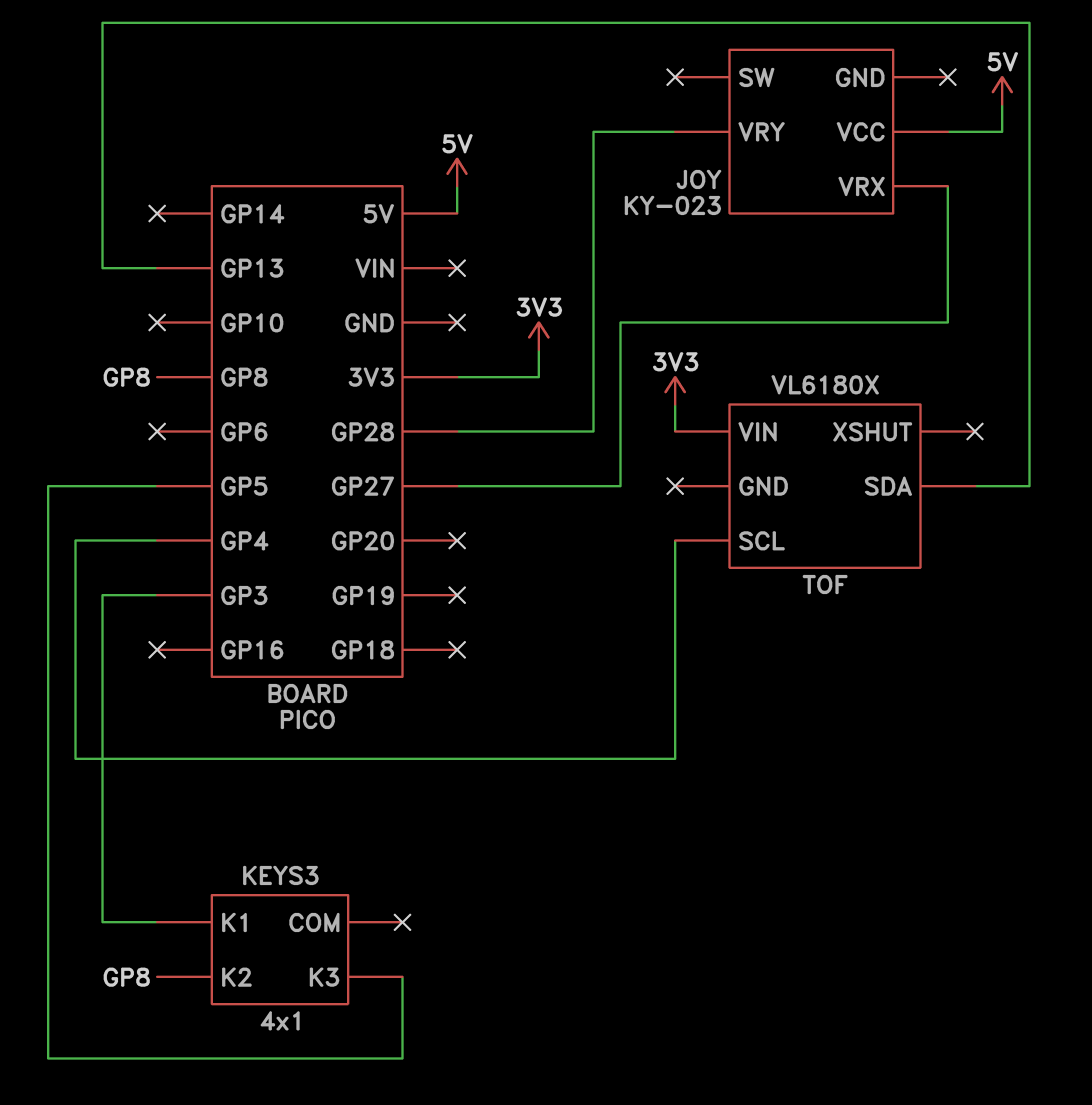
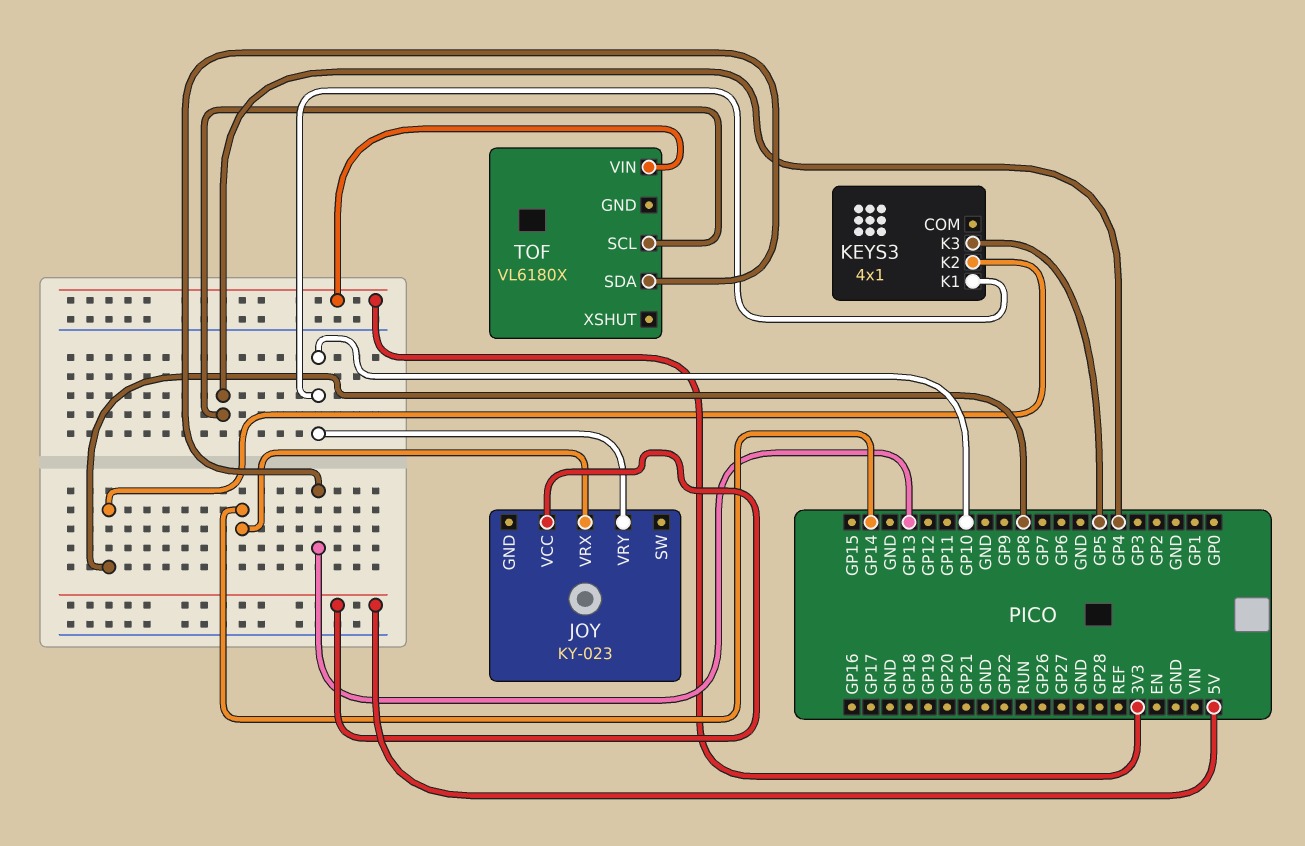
JOY pin VRX: GP27 -> GP14
JOY pin VRY: GP28 -> GP10
KEYS3 pin K1: GP3 -> GP10

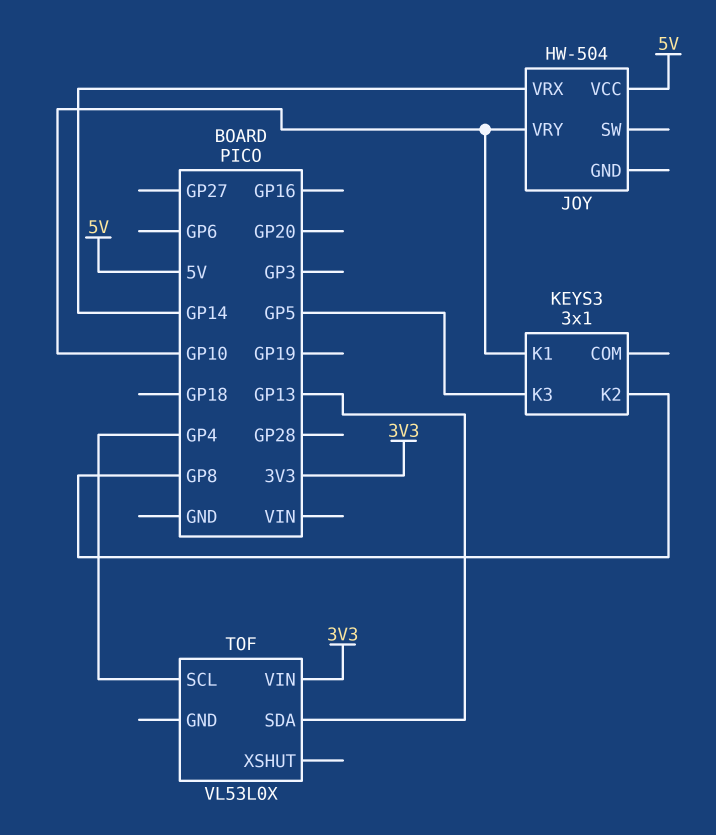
JOY: KY-023 -> HW-504
KEYS3: 4x1 -> 3x1
TOF: VL6180X -> VL53L0X

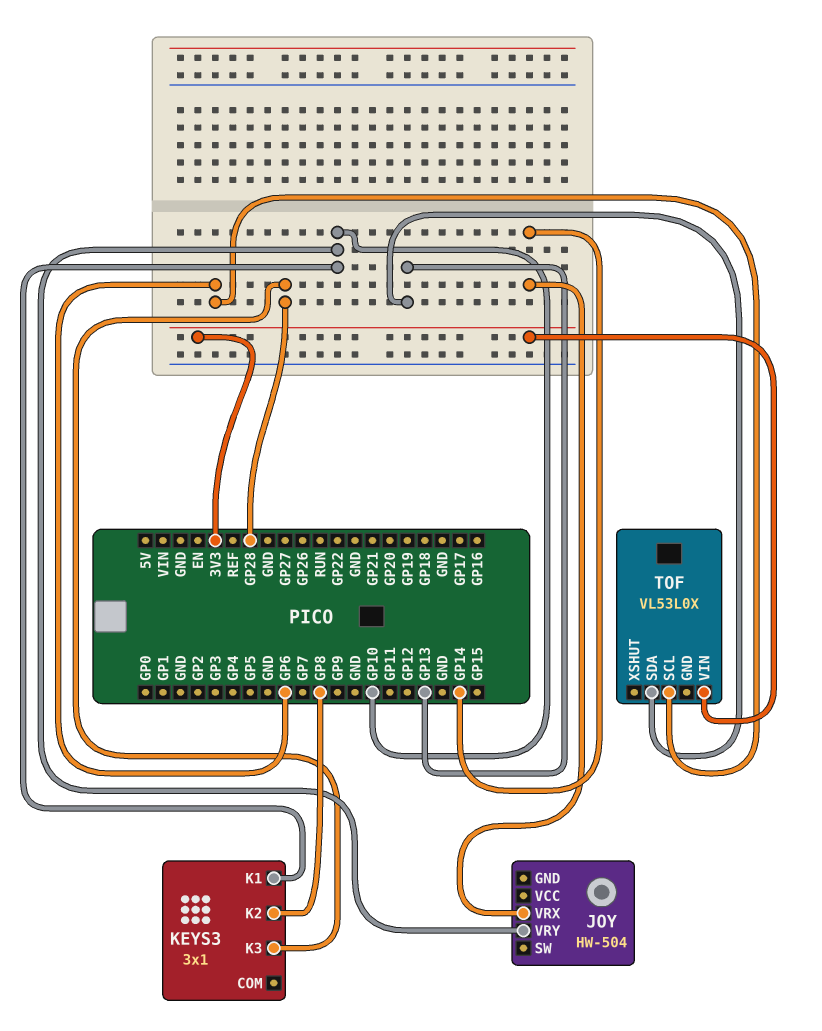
JOY pin VCC: 5V -> none
KEYS3 pin K3: GP5 -> GP28
TOF pin SCL: GP4 -> GP6

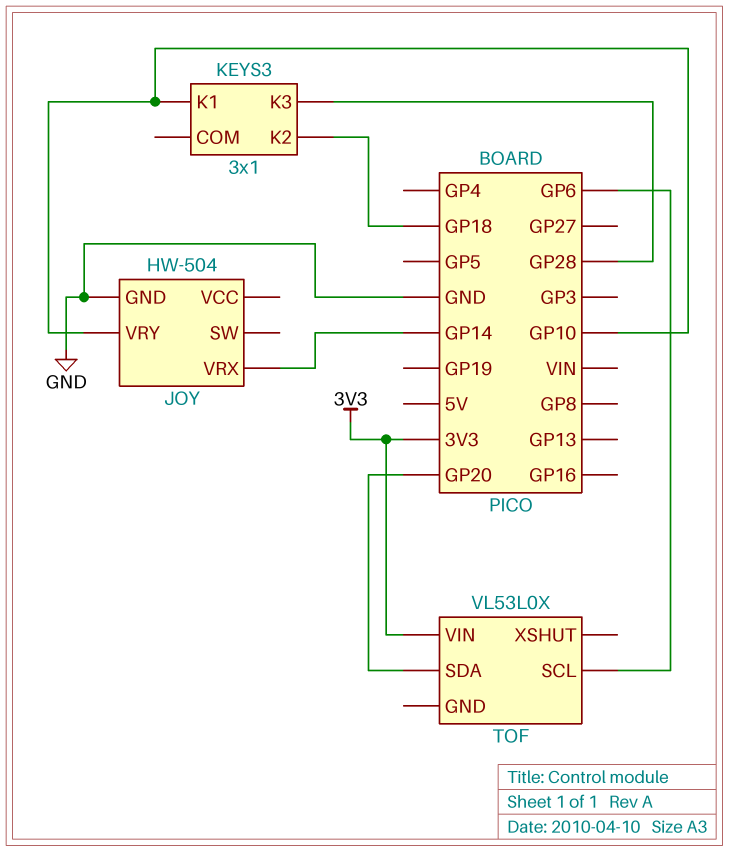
JOY pin GND: none -> GND
KEYS3 pin K2: GP8 -> GP18
TOF pin SDA: GP13 -> GP20

